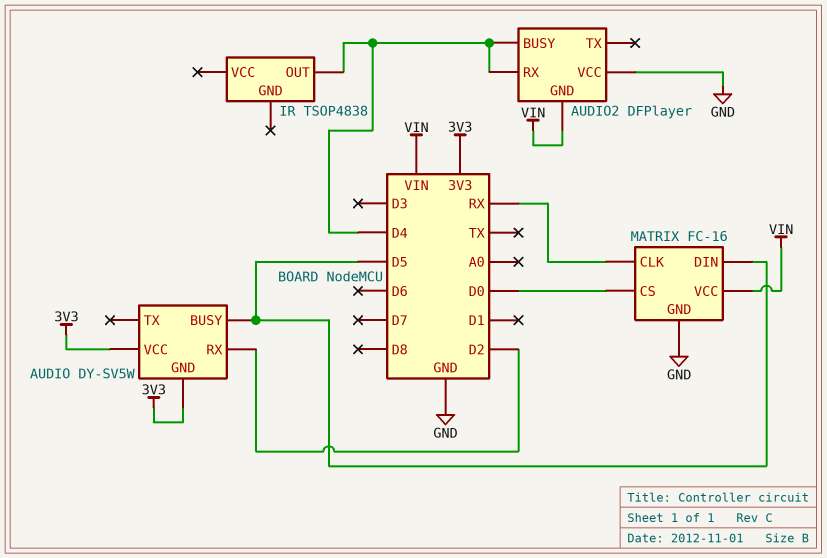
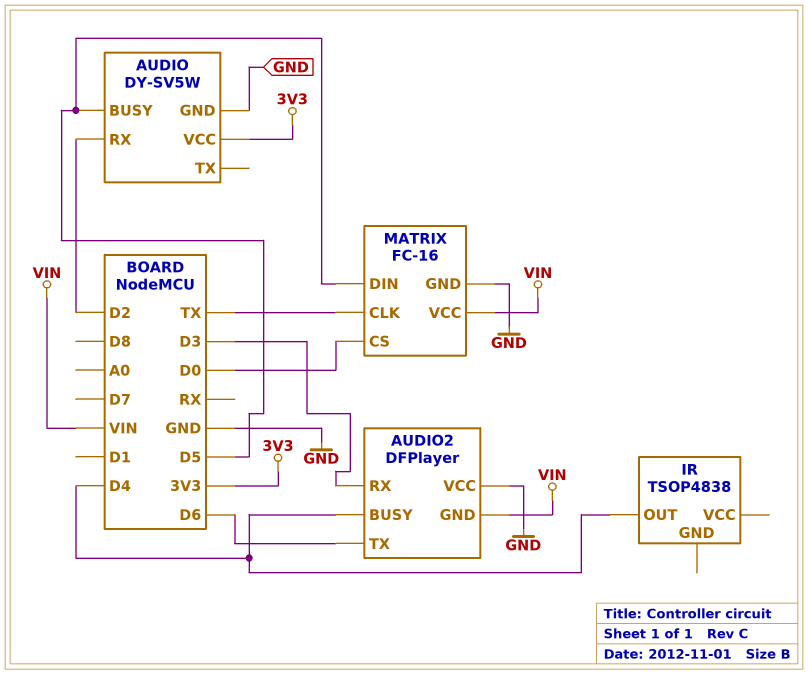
AUDIO pin GND: 3V3 -> GND
AUDIO2 pin RX: D4 -> D3
AUDIO2 pin TX: none -> D6
MATRIX pin CLK: RX -> TX

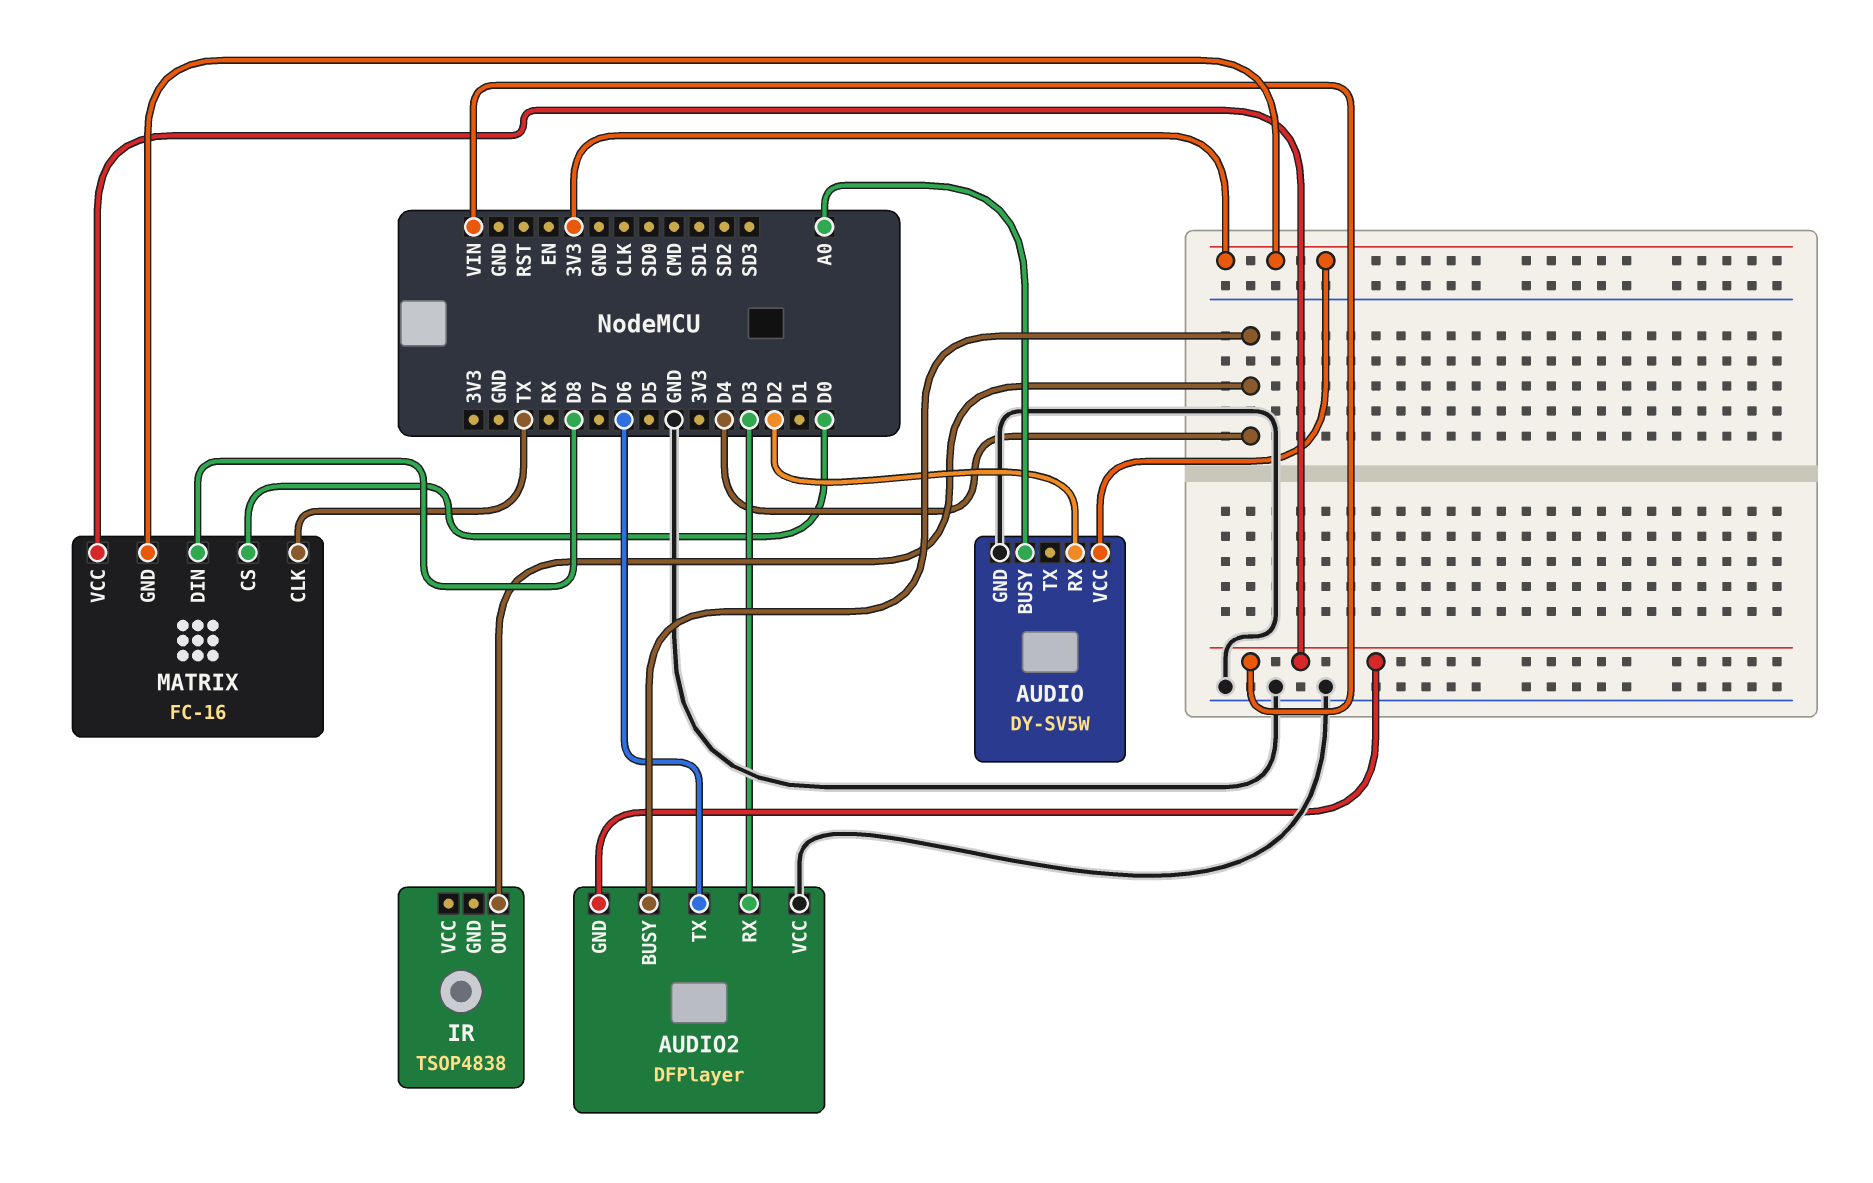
AUDIO pin BUSY: D5 -> A0
MATRIX pin DIN: D5 -> D8
MATRIX pin GND: GND -> 3V3

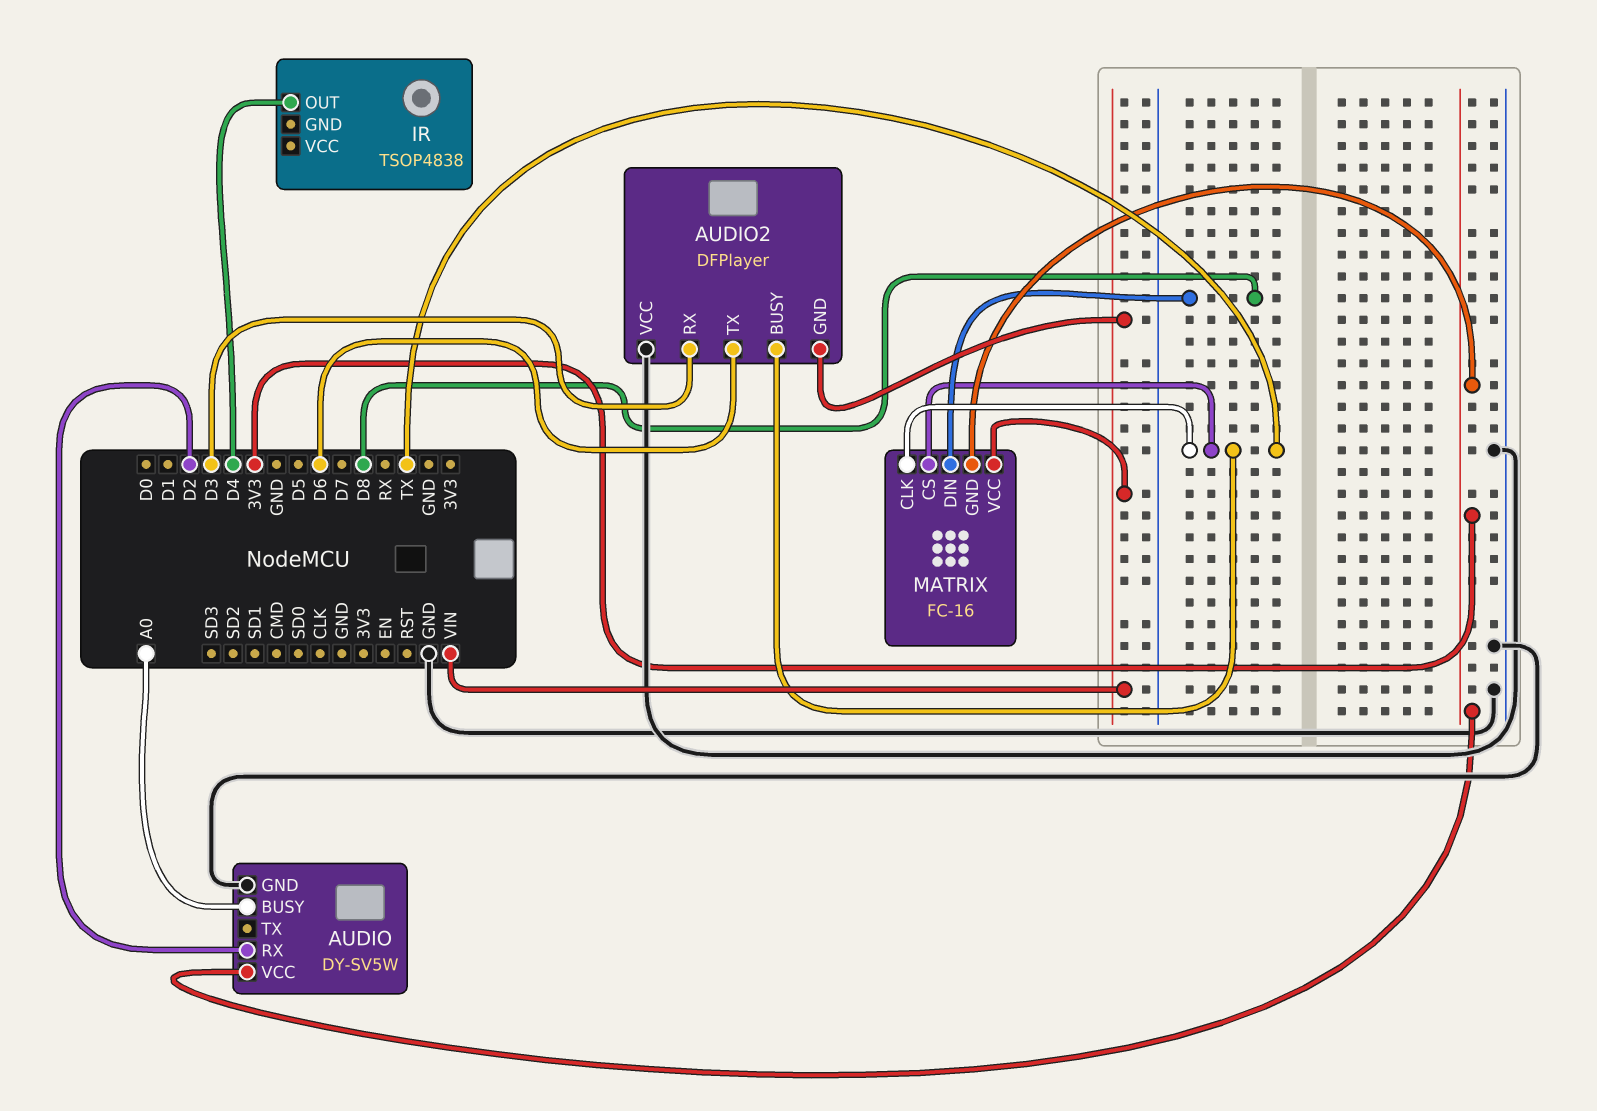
AUDIO2 pin BUSY: D4 -> TX
MATRIX pin CS: D0 -> TX

